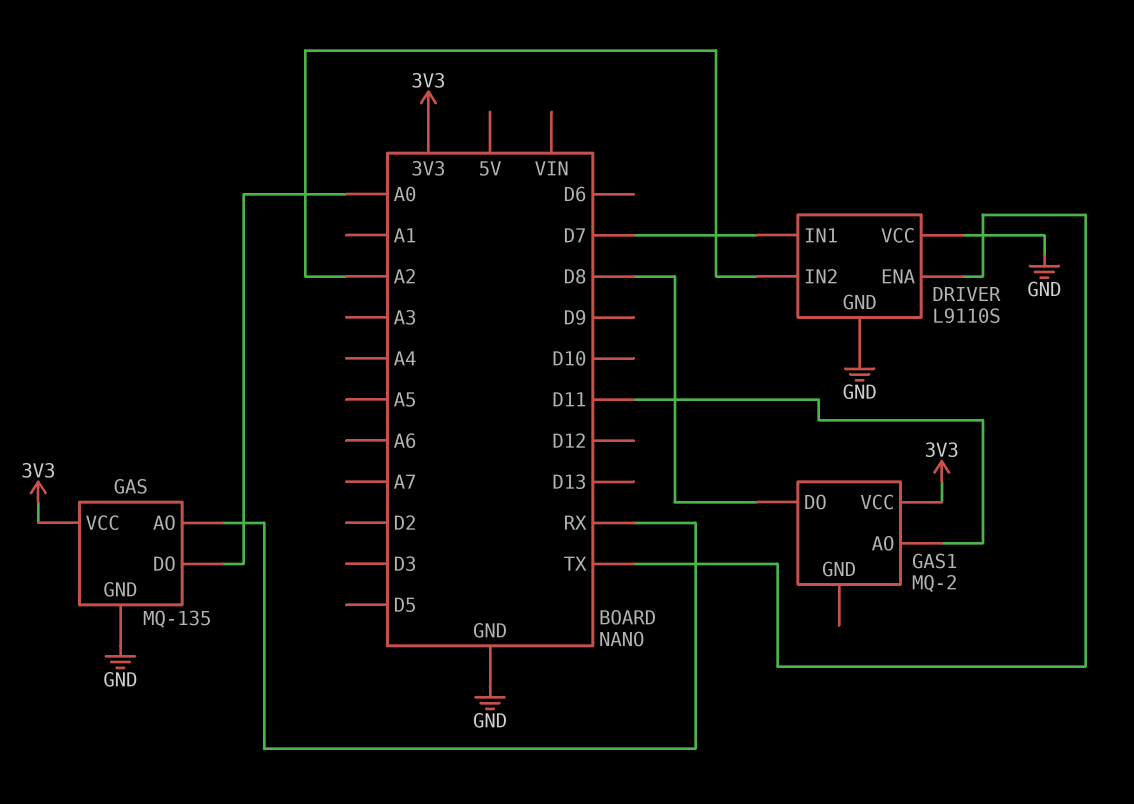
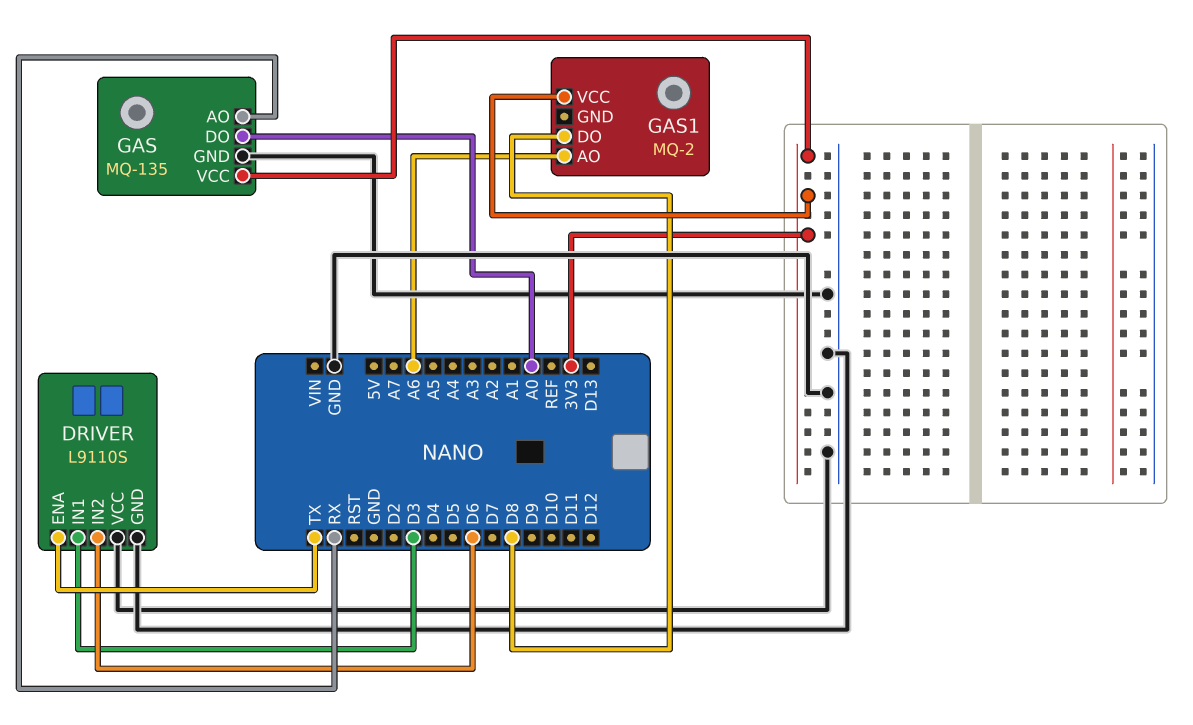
DRIVER pin IN1: D7 -> D3
DRIVER pin IN2: A2 -> D6
GAS1 pin AO: D11 -> A6

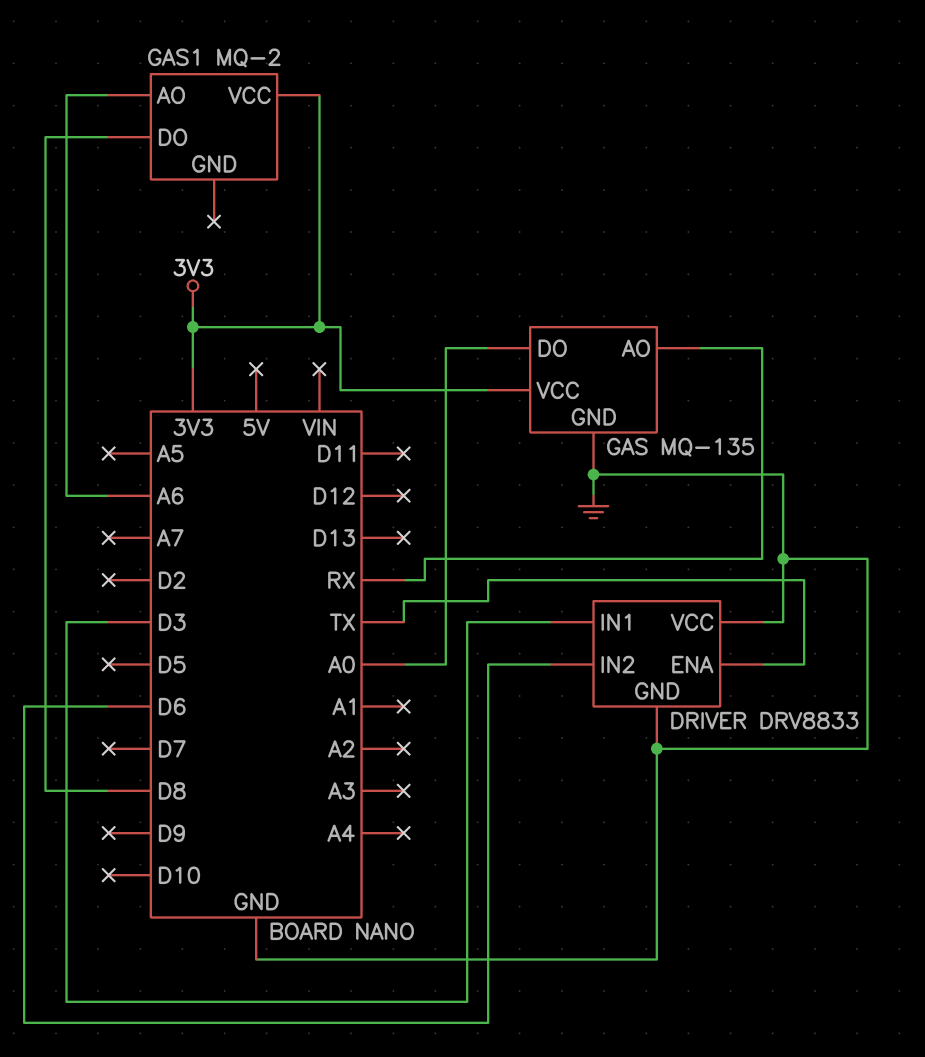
DRIVER: L9110S -> DRV8833

